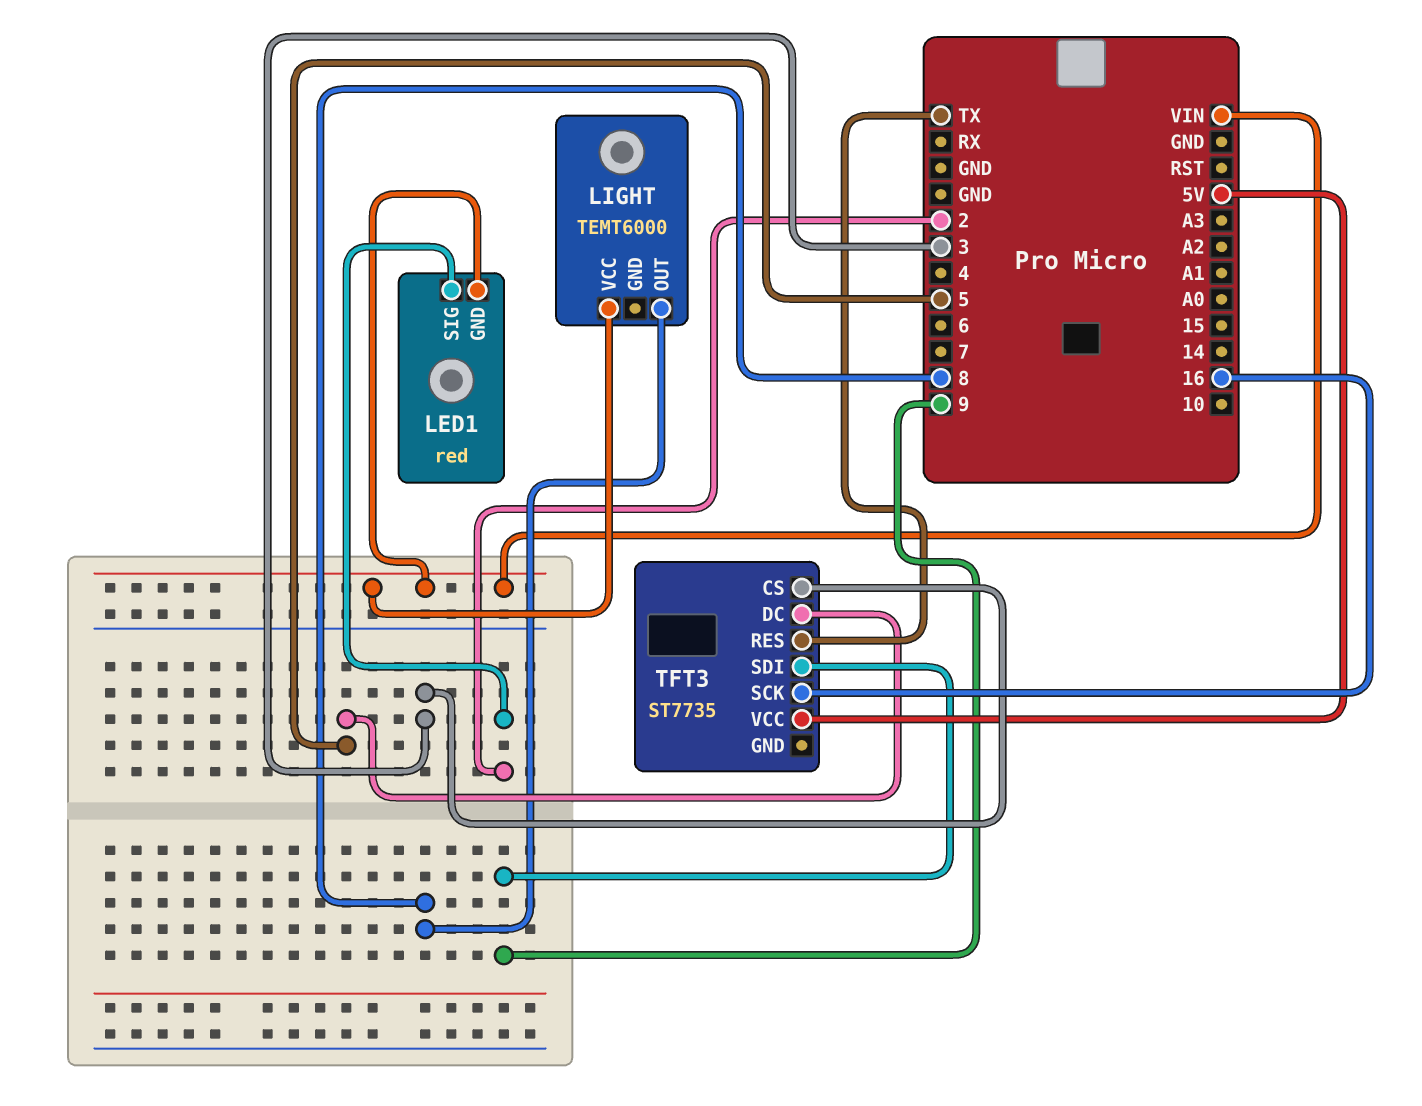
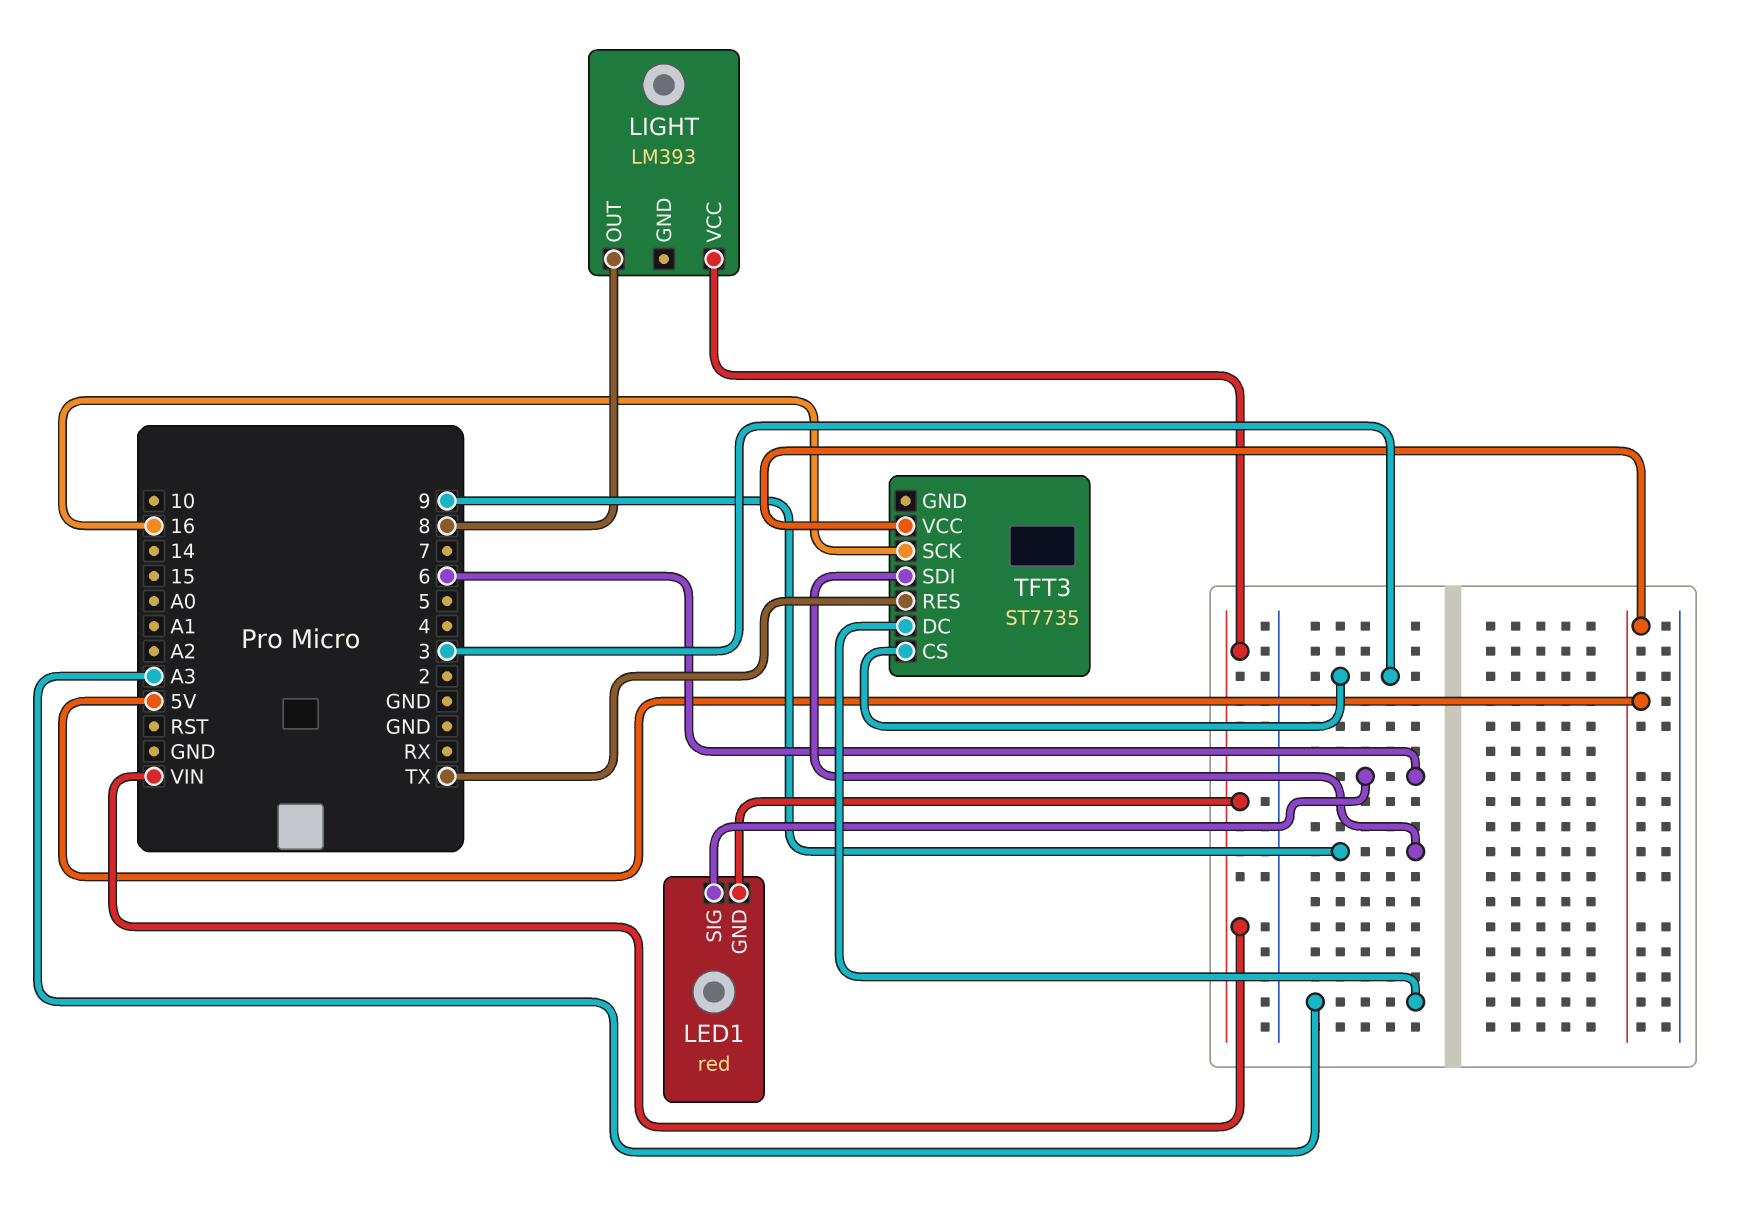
LED1 pin SIG: 2 -> 6
LIGHT: TEMT6000 -> LM393
TFT3 pin DC: 5 -> A3

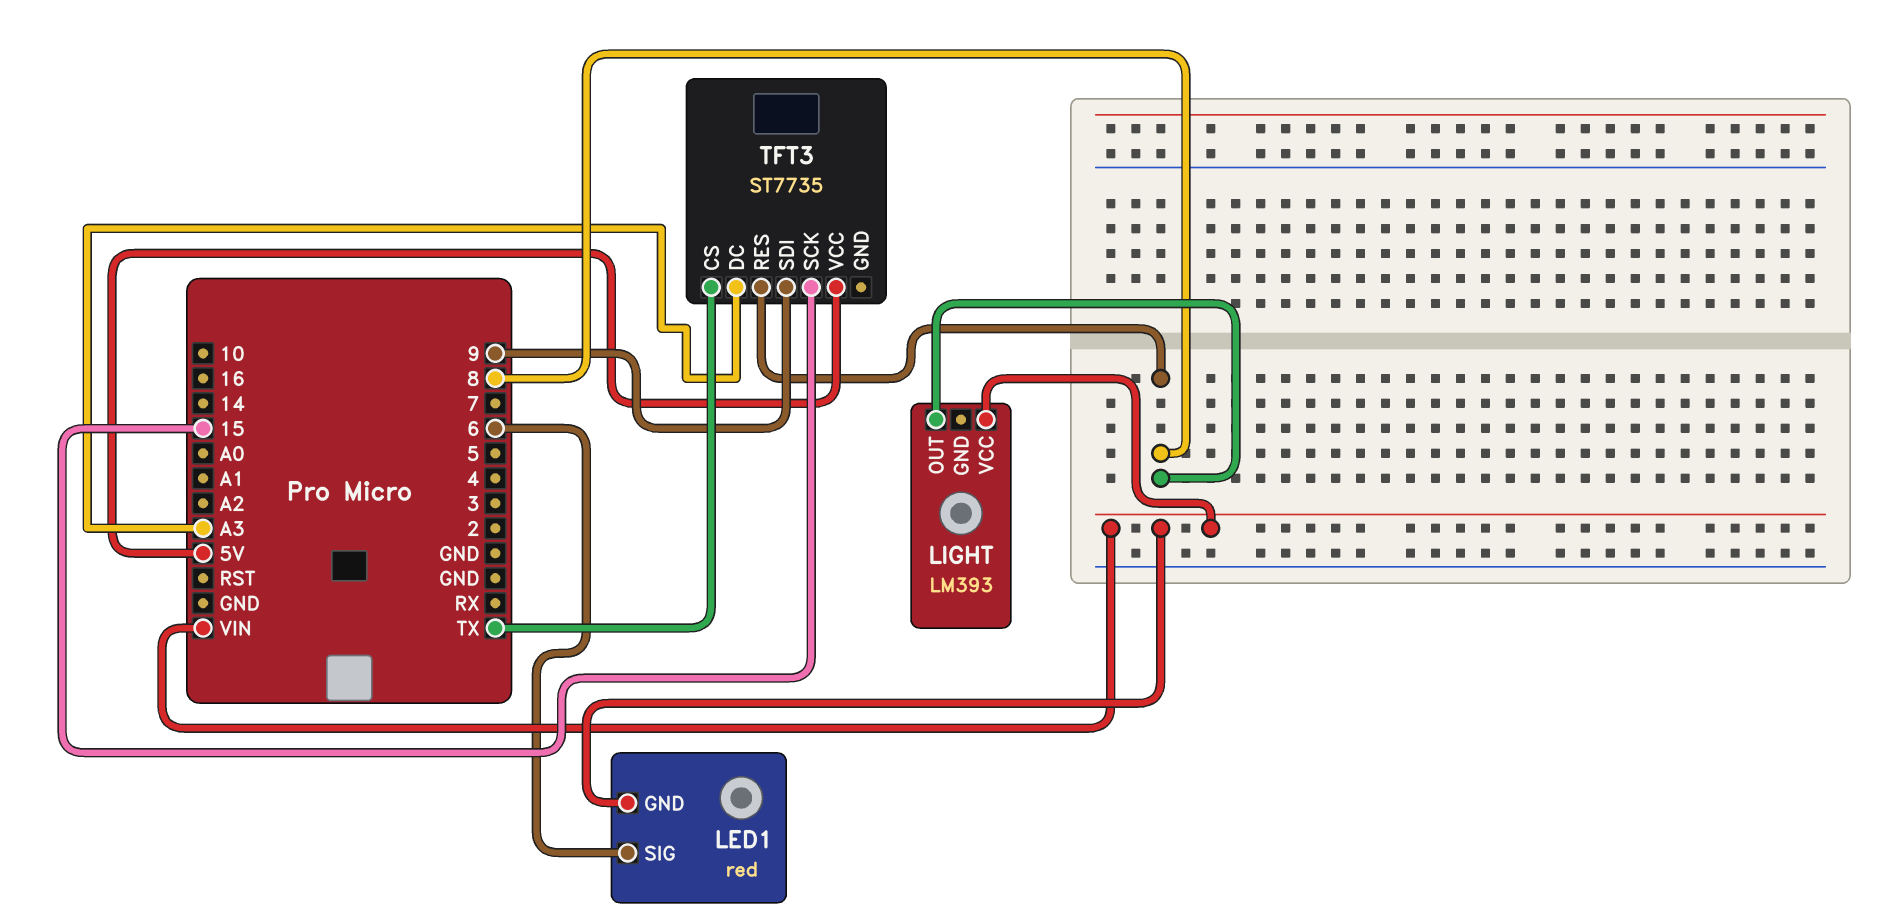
TFT3 pin CS: 3 -> TX
TFT3 pin RES: TX -> 8
TFT3 pin SCK: 16 -> 15

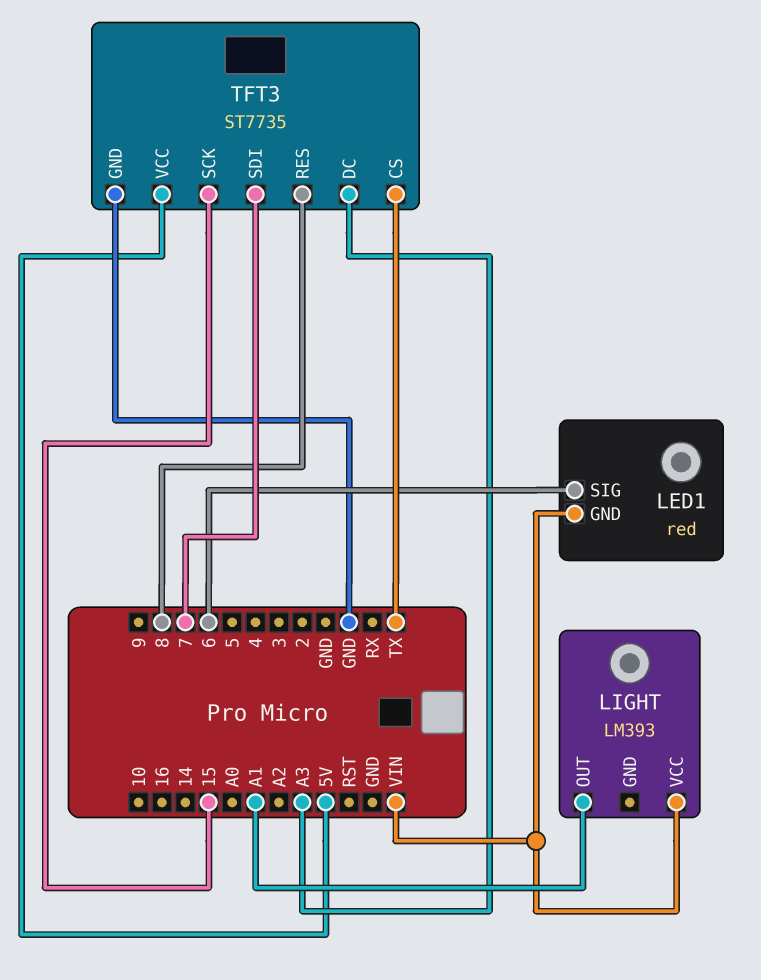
LIGHT pin OUT: 8 -> A1
TFT3 pin GND: none -> GND
TFT3 pin SDI: 9 -> 7

